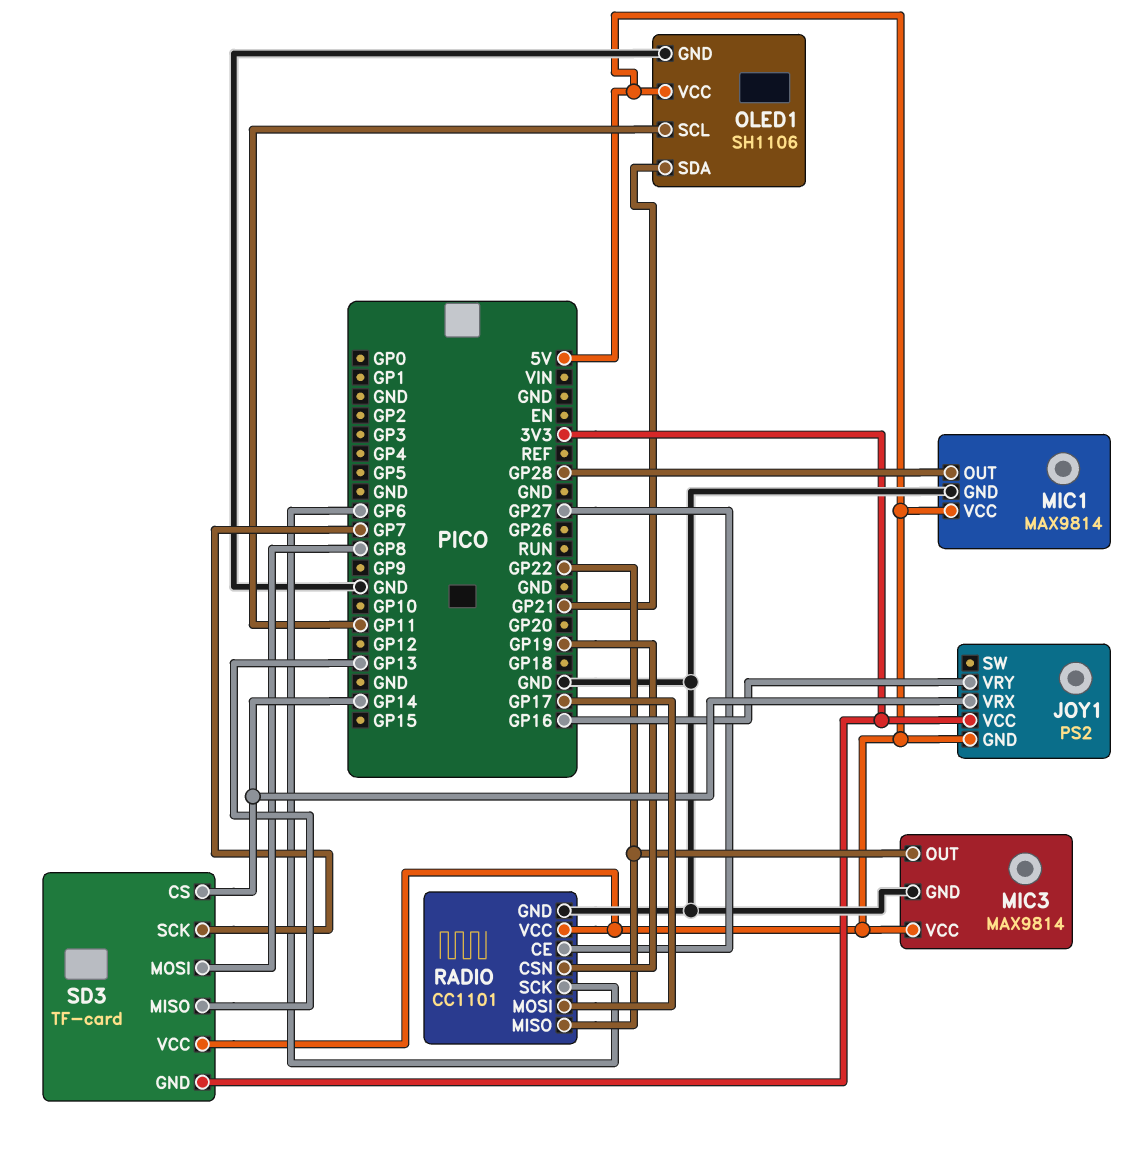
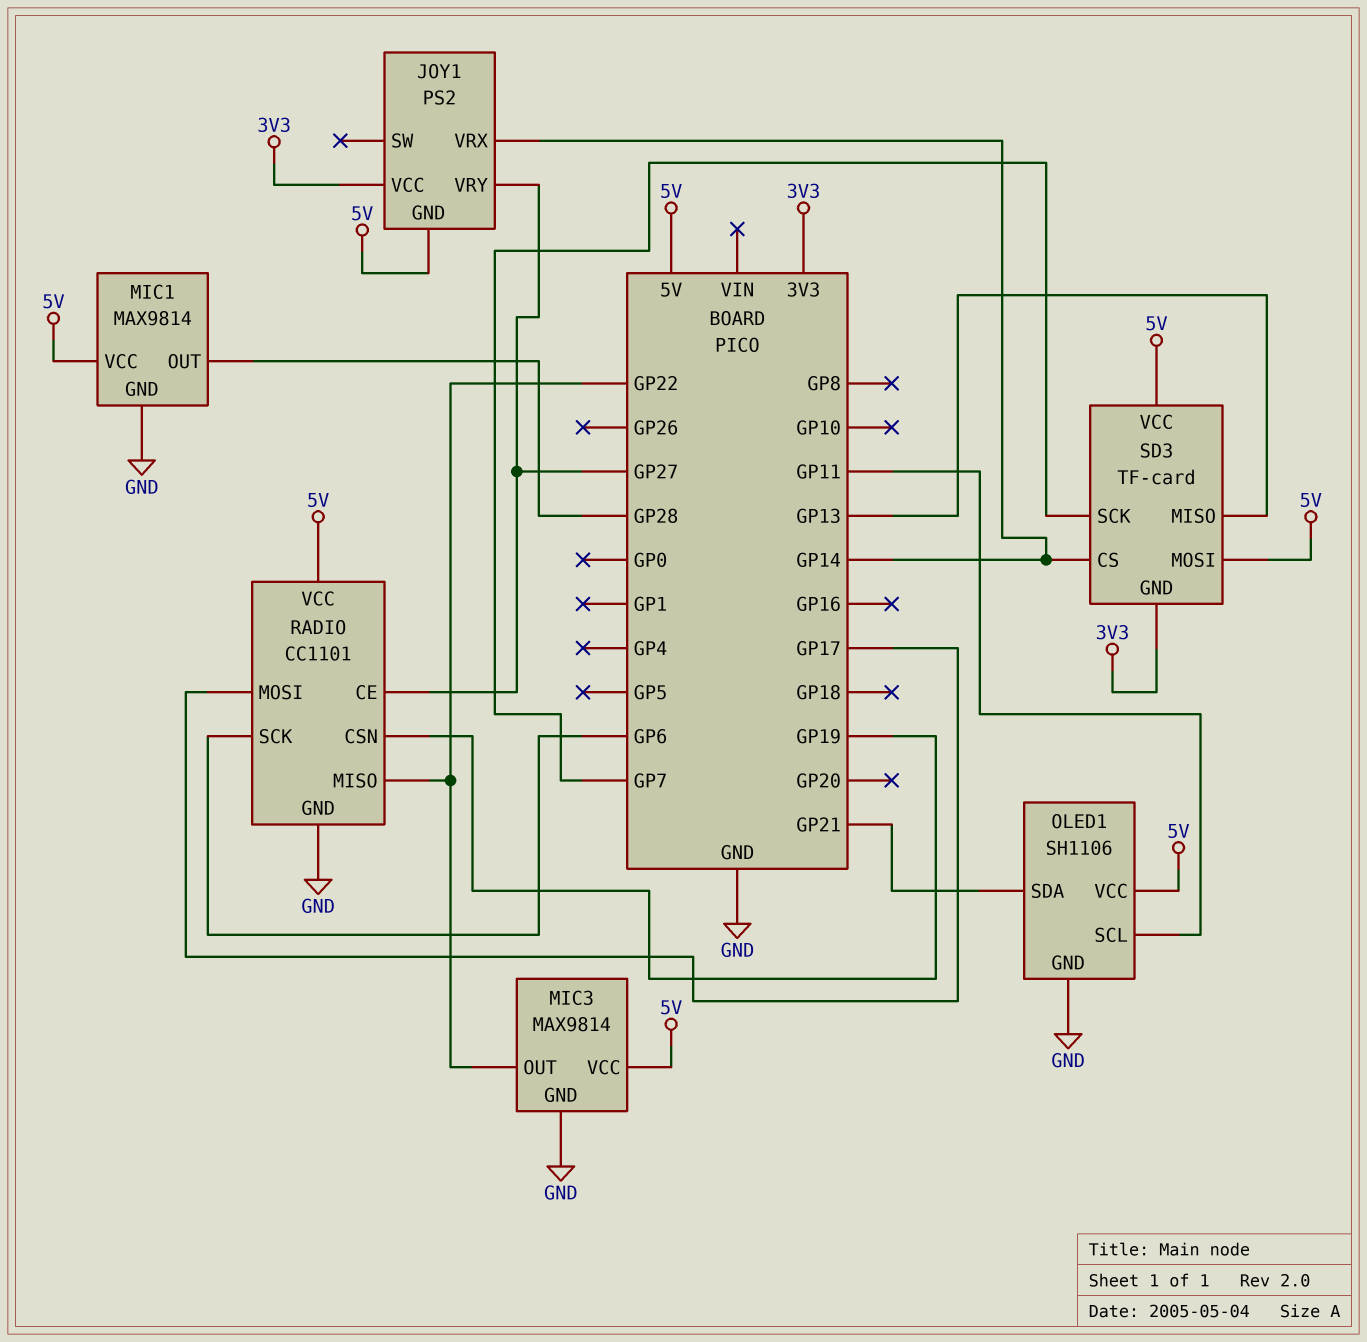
JOY1 pin VRY: GP16 -> GP27
SD3 pin MOSI: GP8 -> 5V

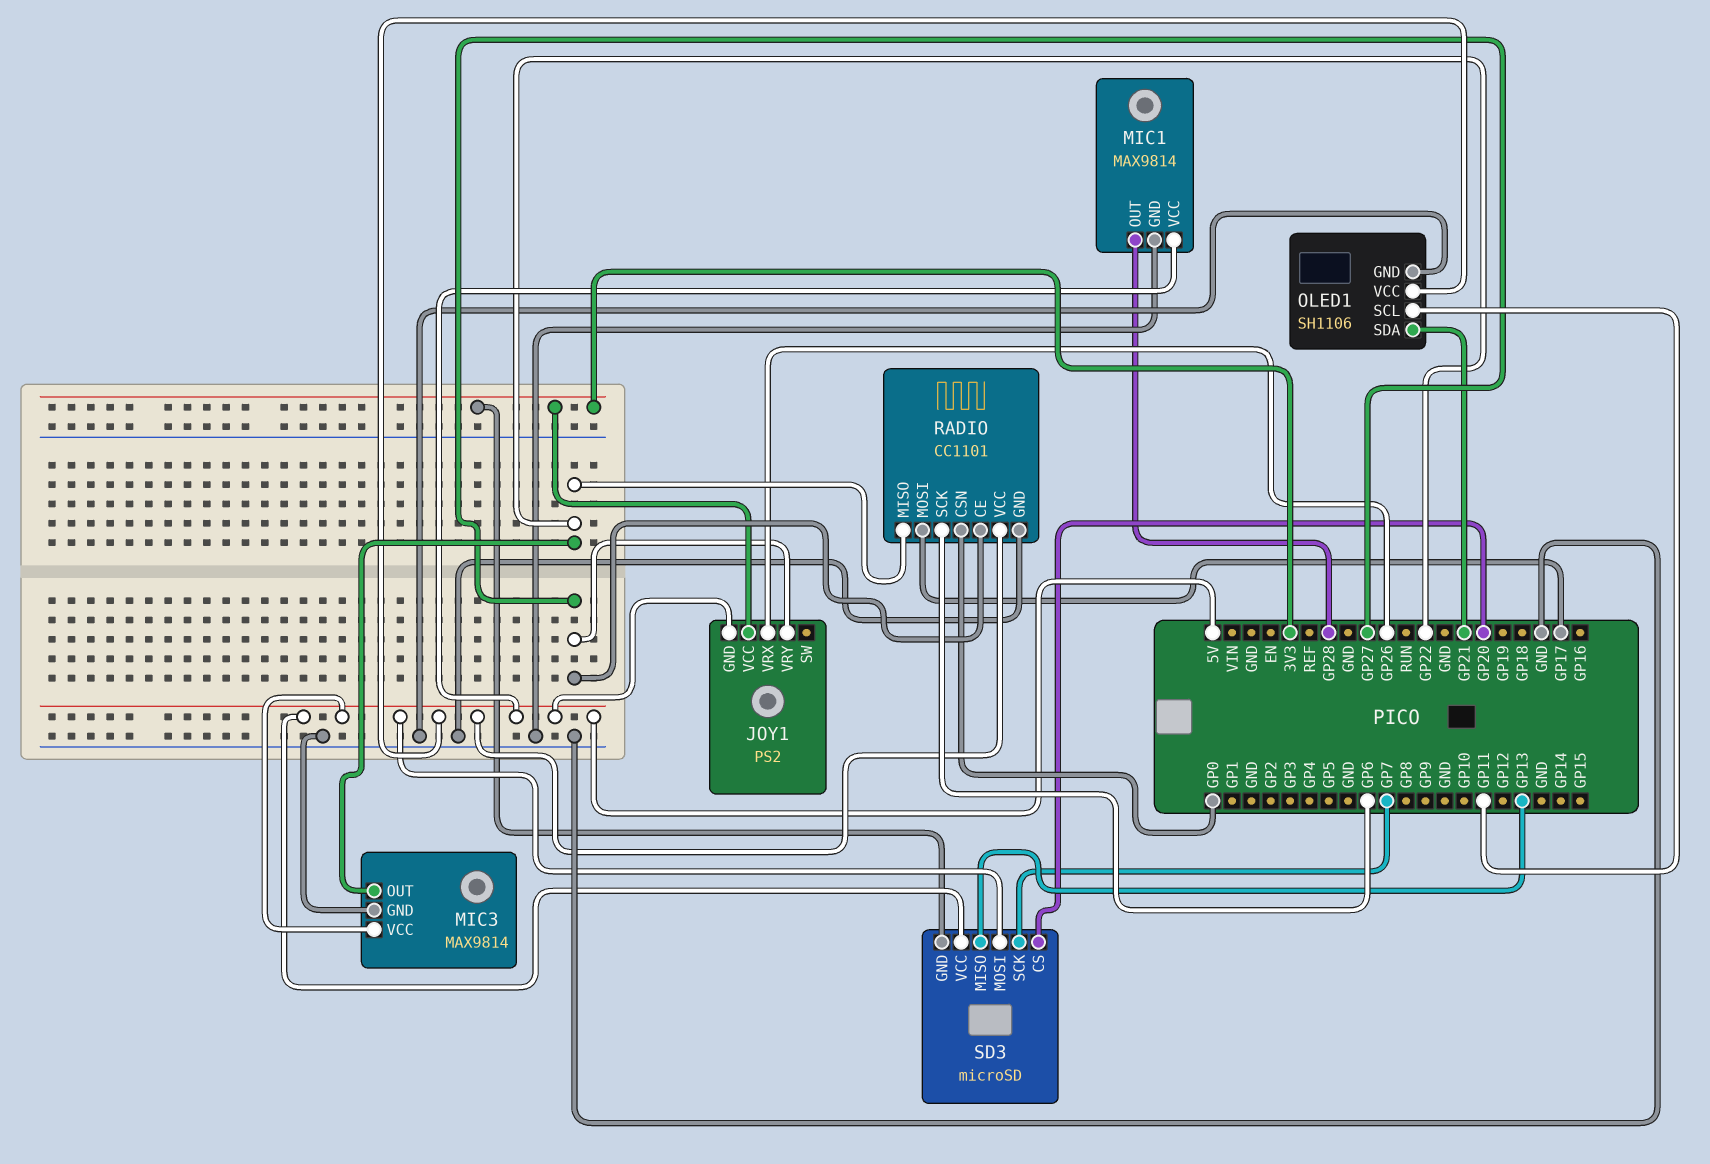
JOY1 pin VRX: GP14 -> GP26
RADIO pin CSN: GP19 -> GP0
SD3: TF-card -> microSD
SD3 pin CS: GP14 -> GP20

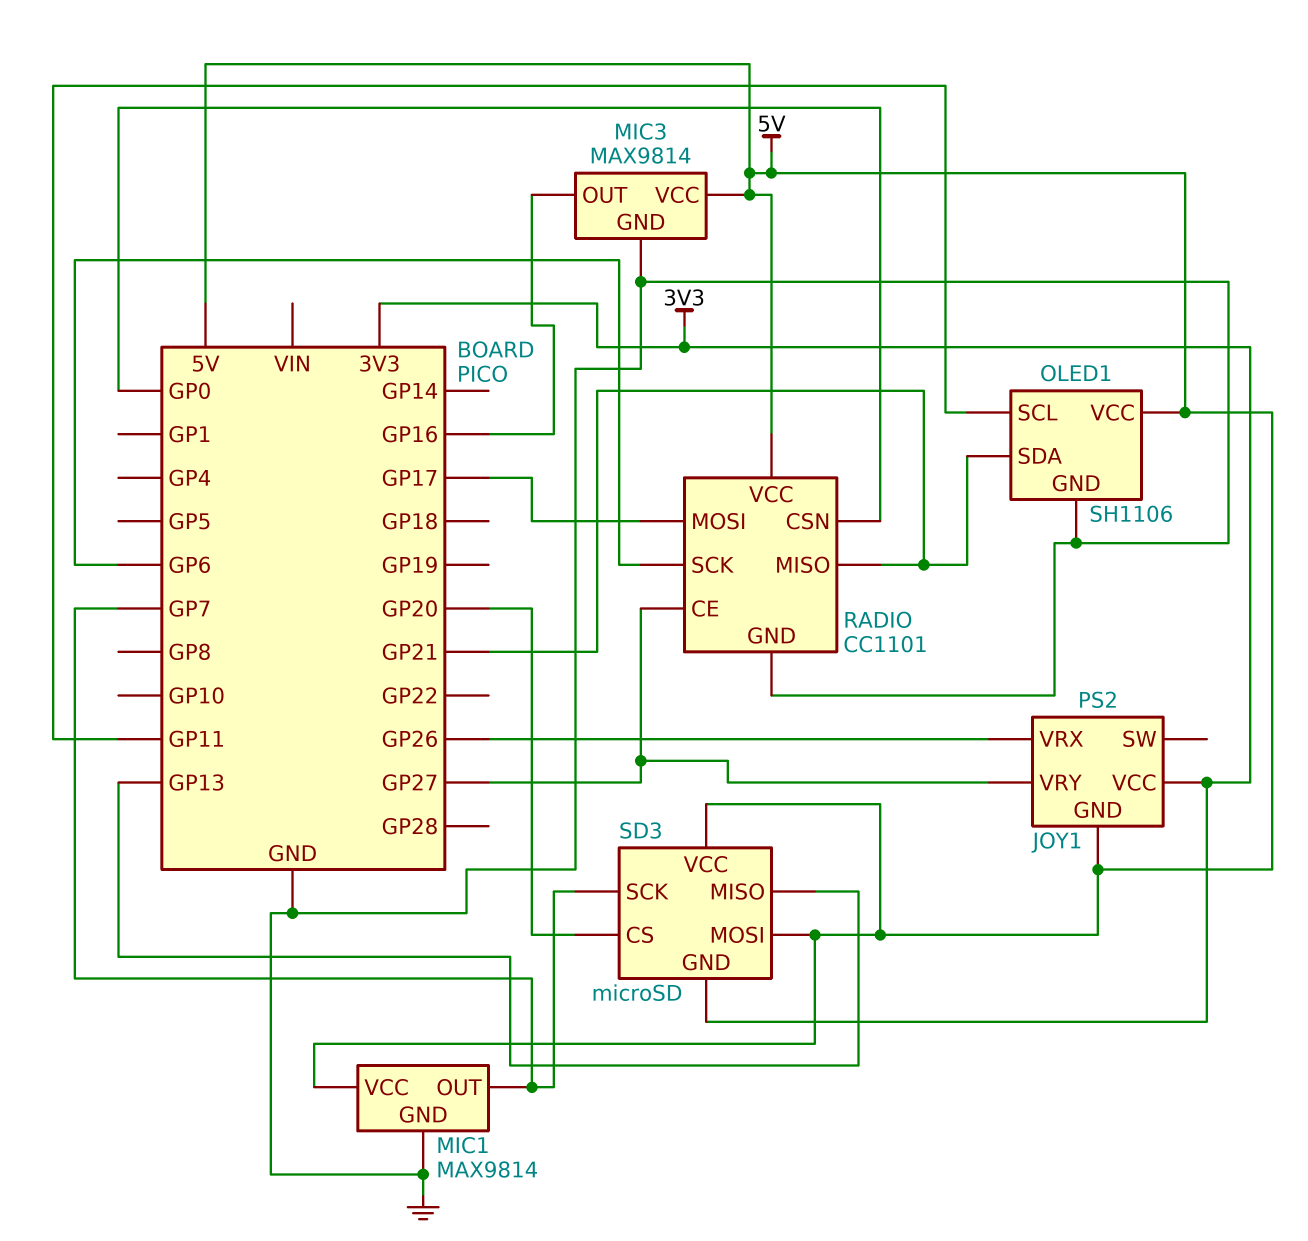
MIC1 pin OUT: GP28 -> GP7
MIC3 pin OUT: GP22 -> GP16
RADIO pin MISO: GP22 -> GP21

